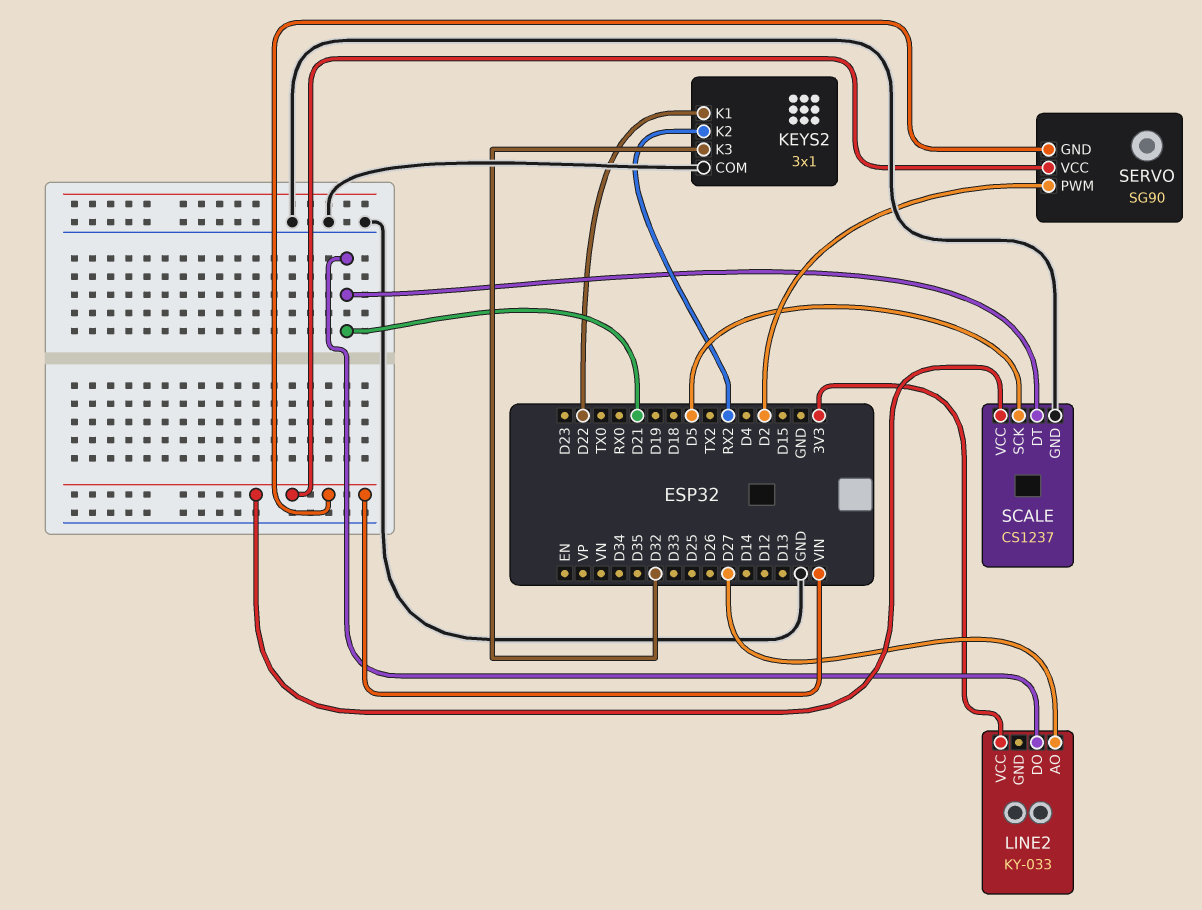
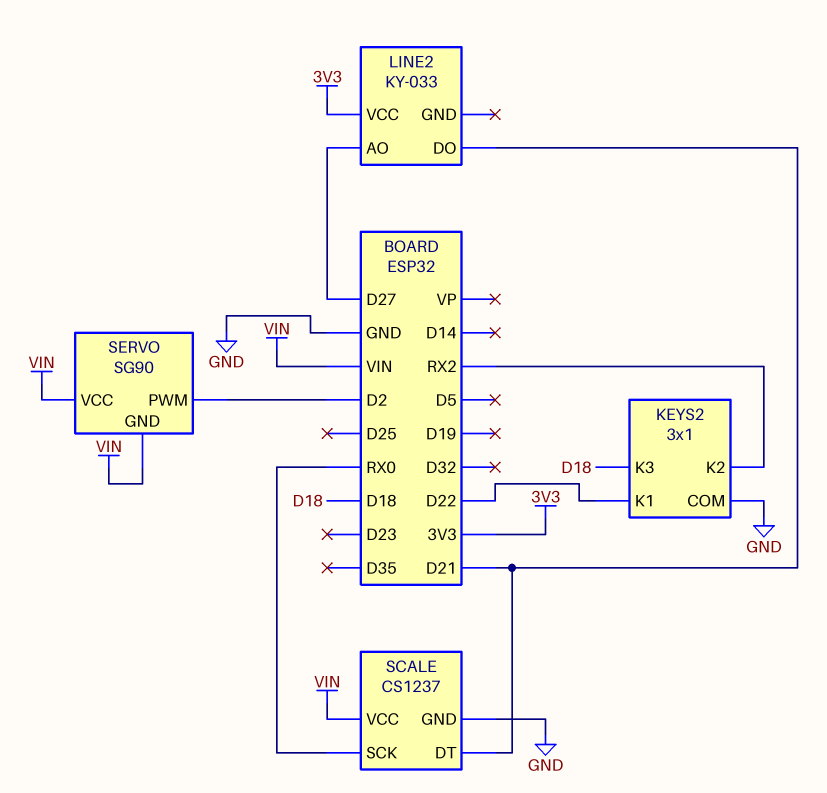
KEYS2 pin K3: D32 -> D18
SCALE pin SCK: D5 -> RX0

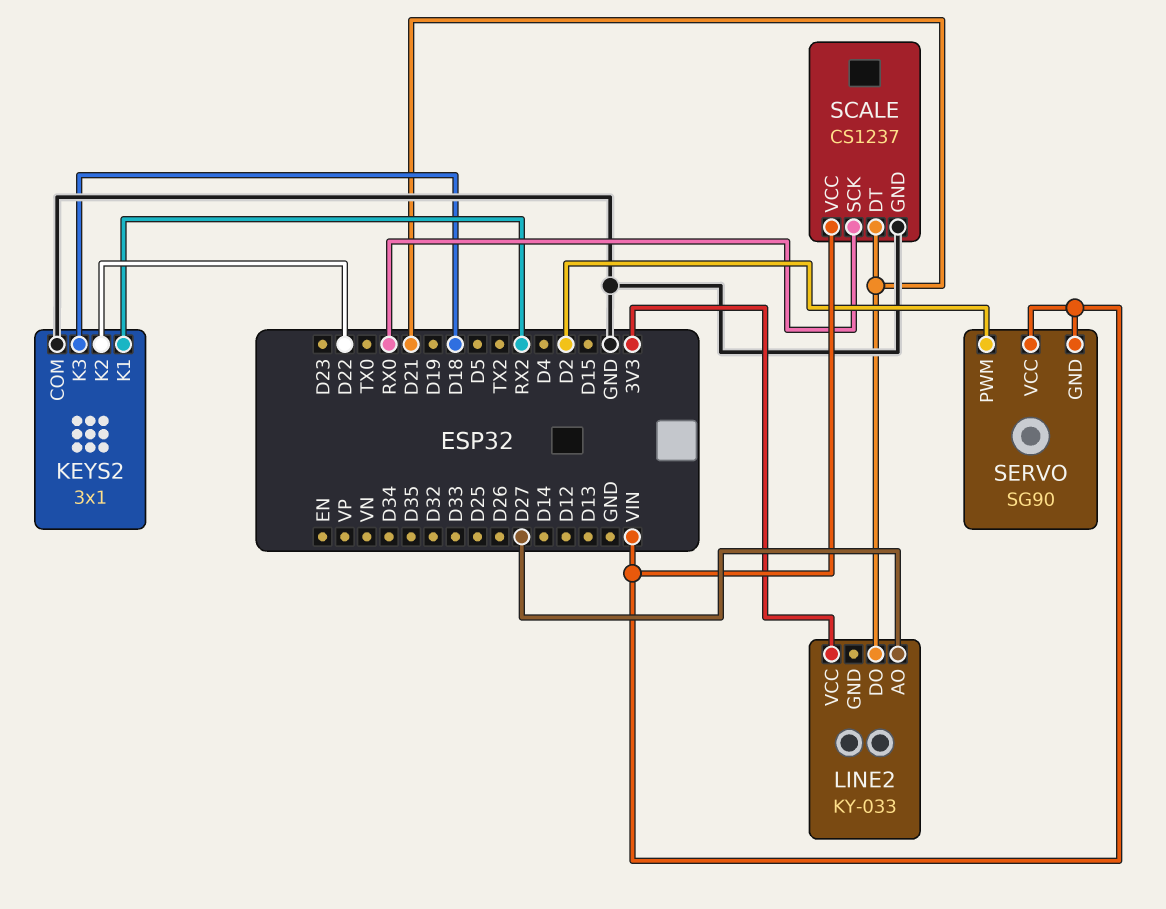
KEYS2 pin K1: D22 -> RX2
KEYS2 pin K2: RX2 -> D22

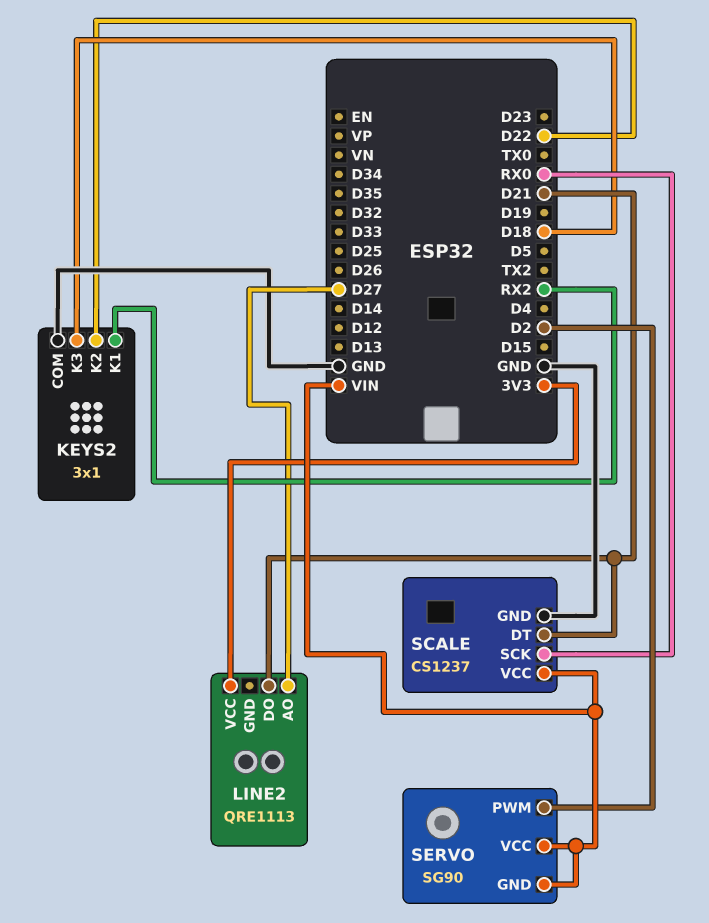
LINE2: KY-033 -> QRE1113

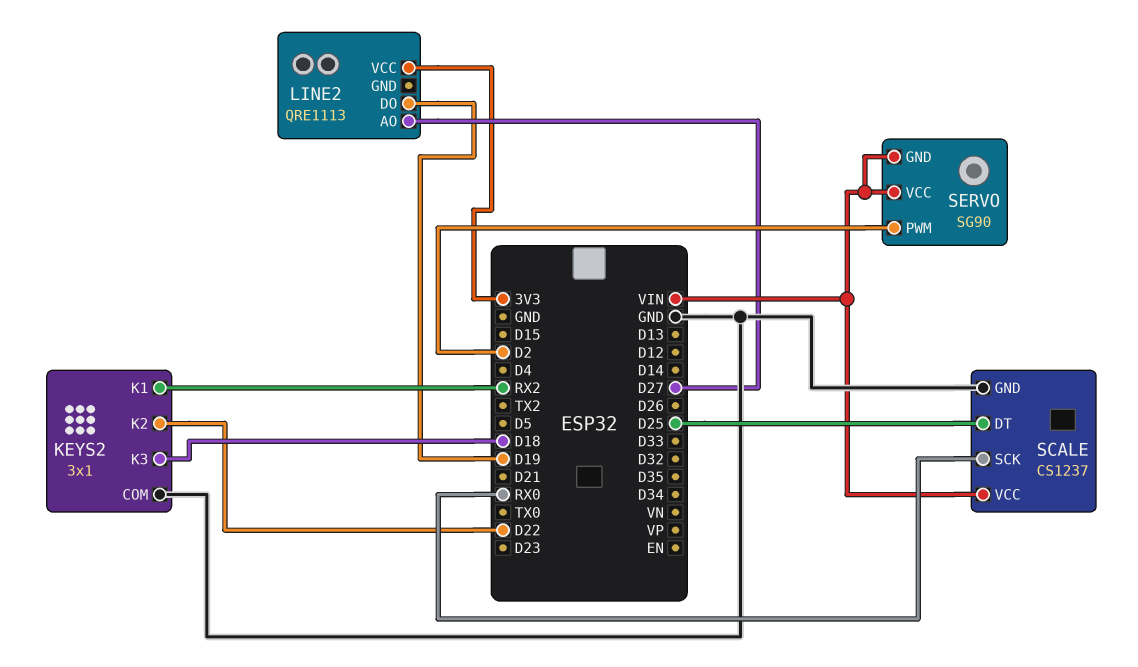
LINE2 pin DO: D21 -> D19
SCALE pin DT: D21 -> D25

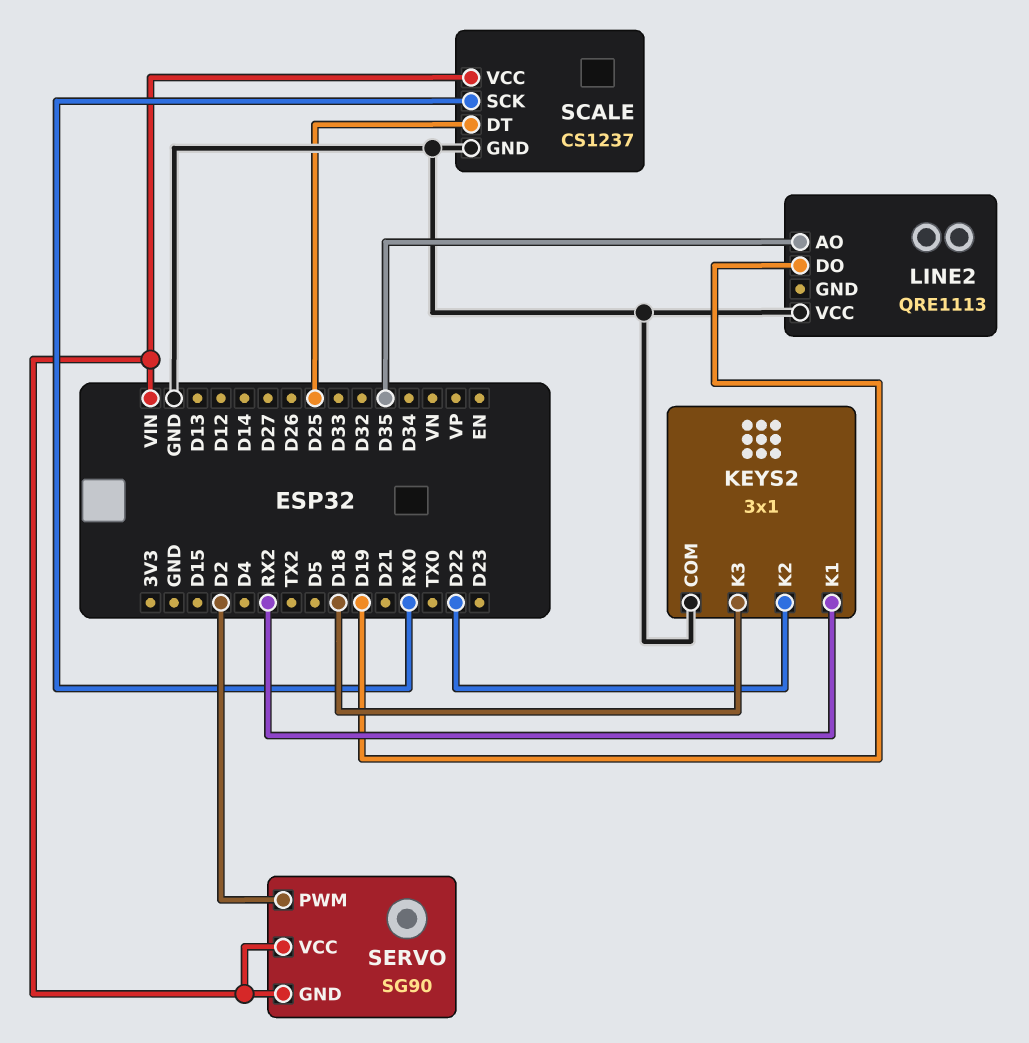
LINE2 pin AO: D27 -> D35
LINE2 pin VCC: 3V3 -> GND

